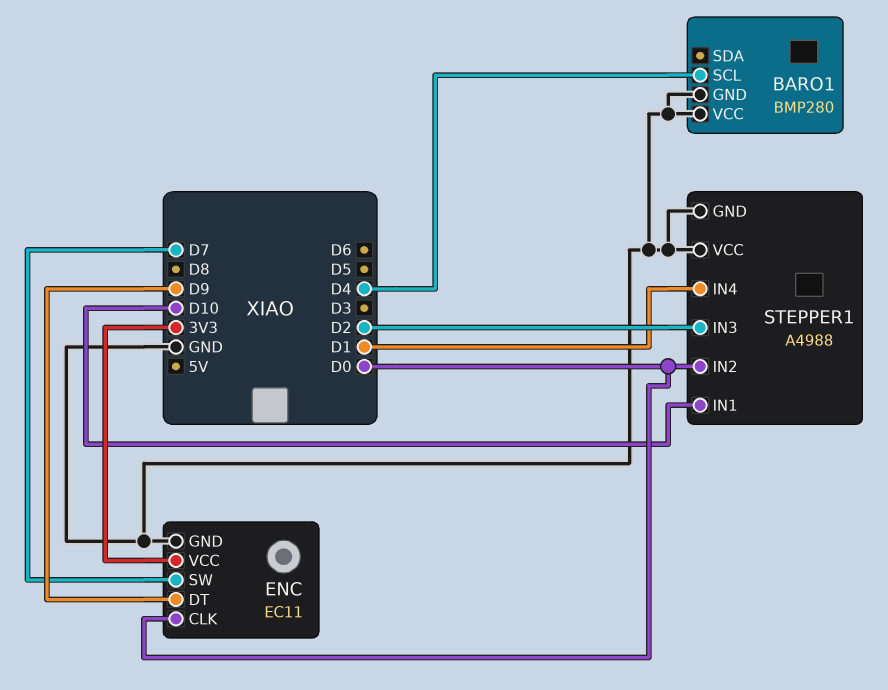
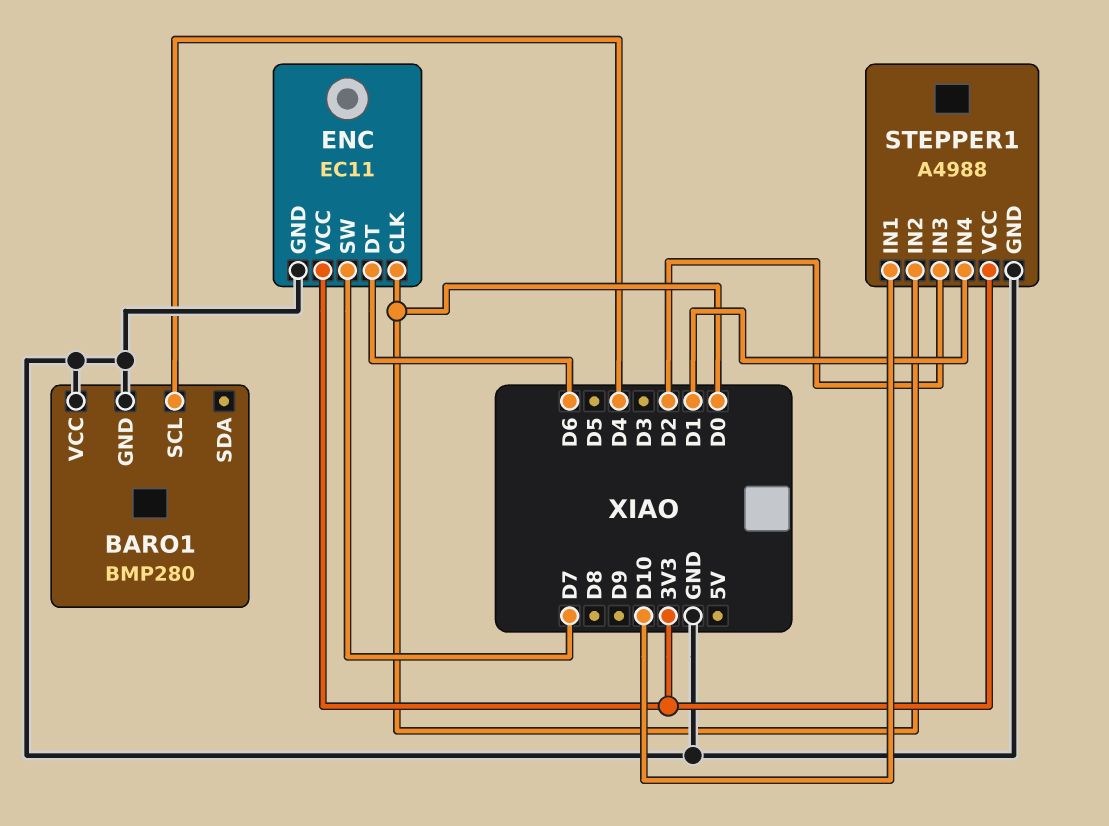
ENC pin DT: D9 -> D6
STEPPER1 pin VCC: GND -> 3V3

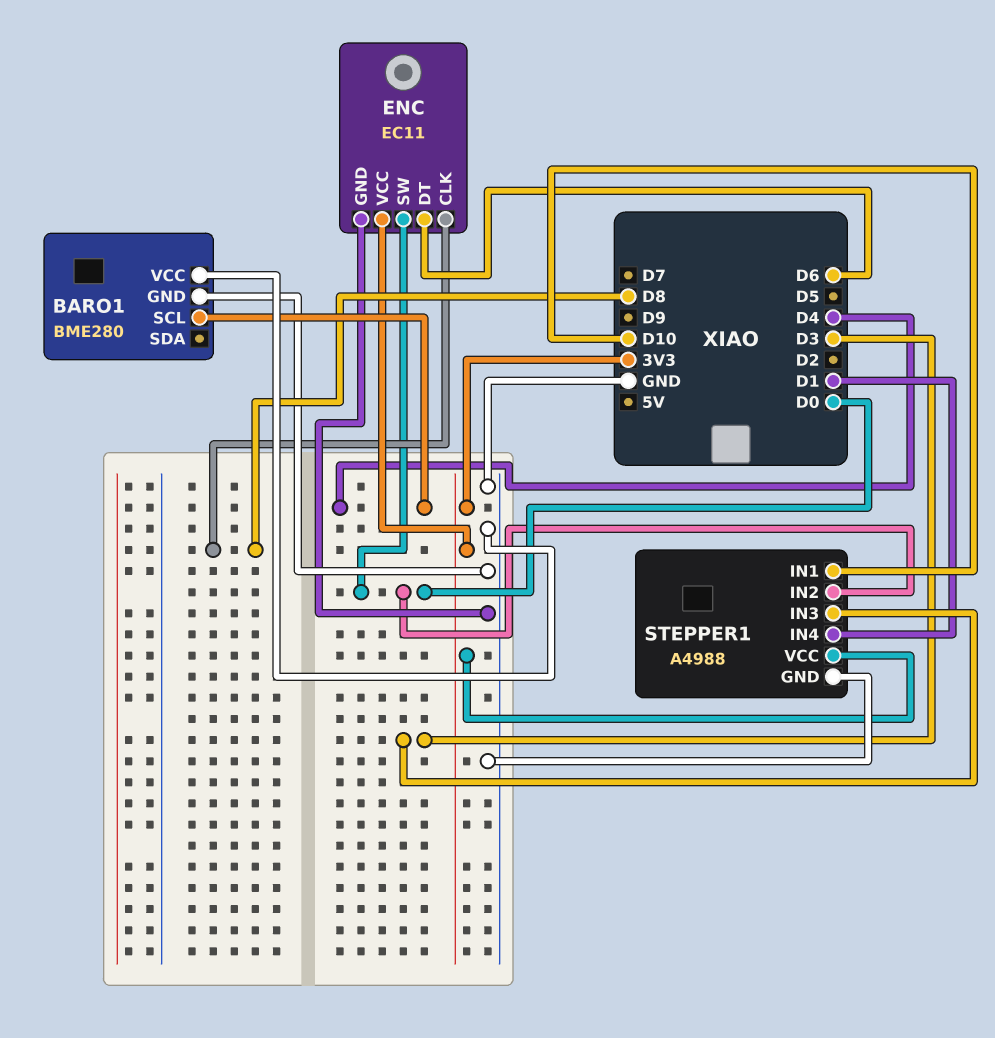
BARO1: BMP280 -> BME280
ENC pin CLK: D0 -> D8
ENC pin SW: D7 -> D0
STEPPER1 pin IN3: D2 -> D3

